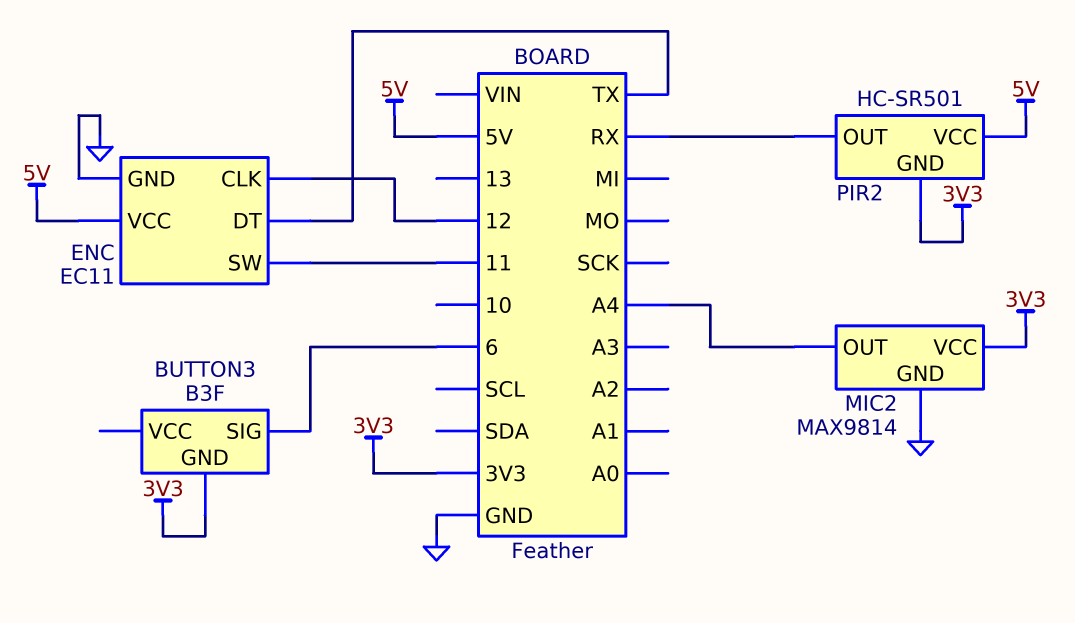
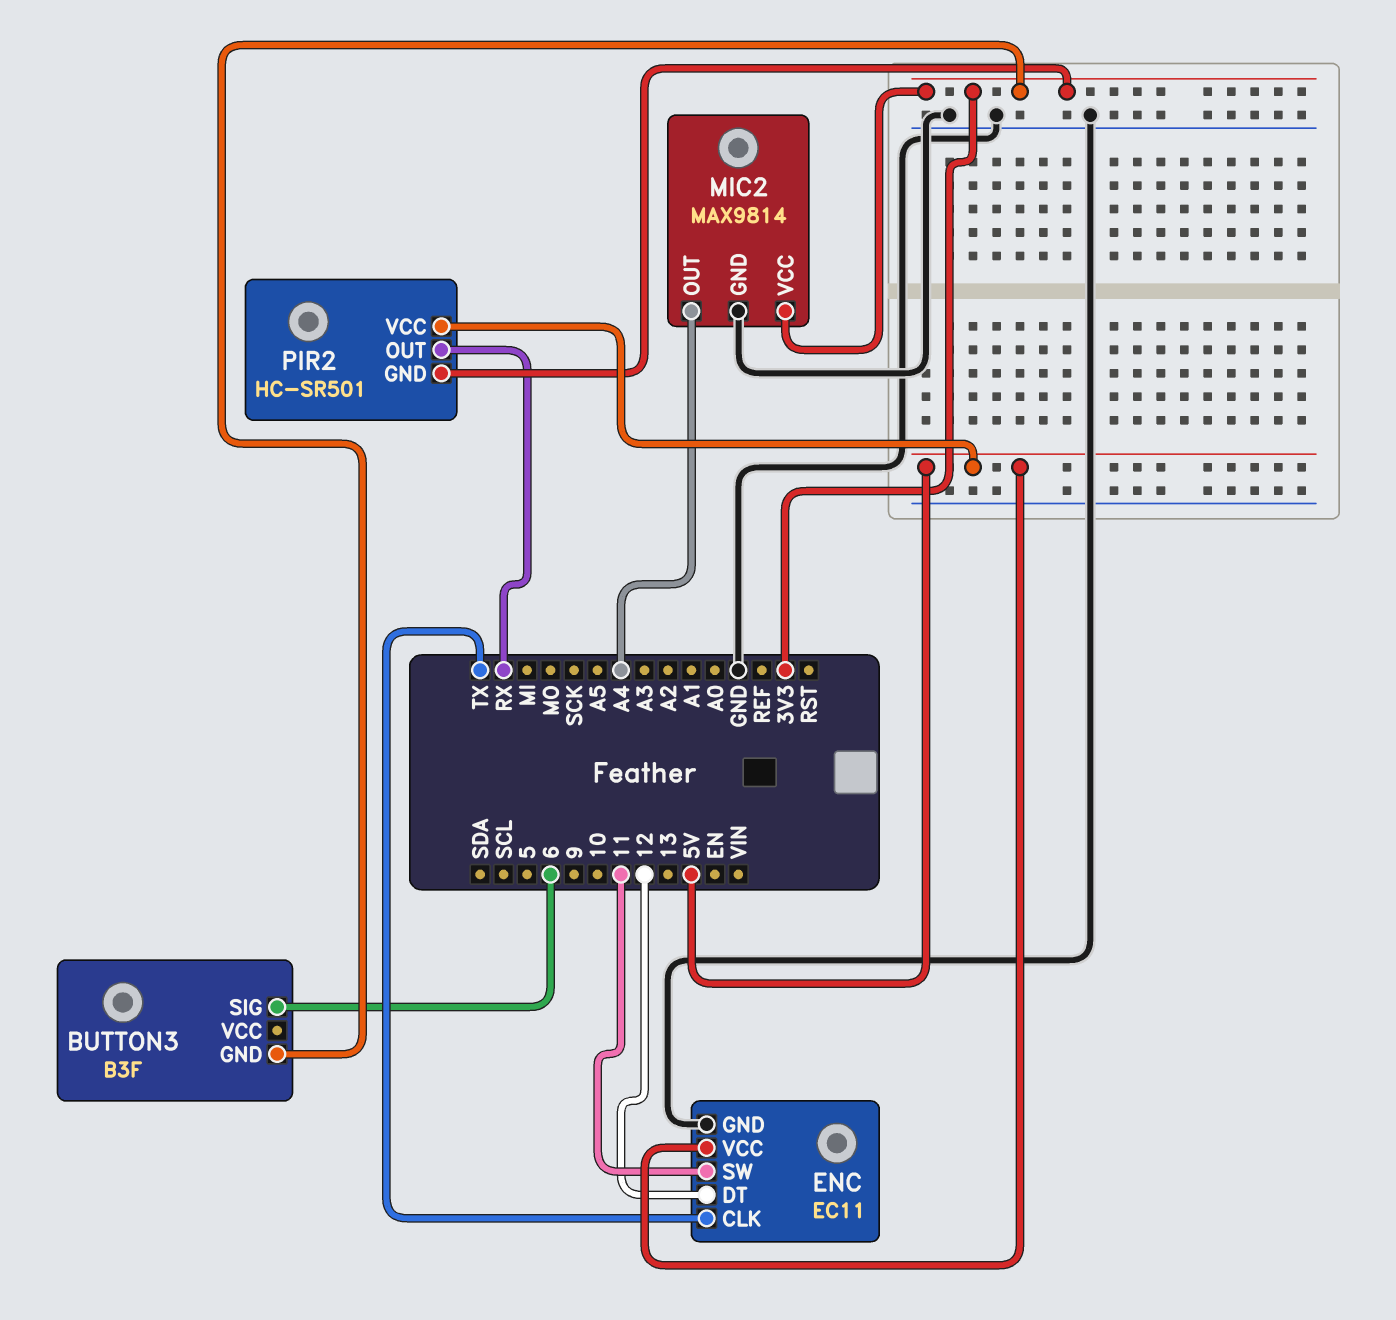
ENC pin CLK: 12 -> TX
ENC pin DT: TX -> 12

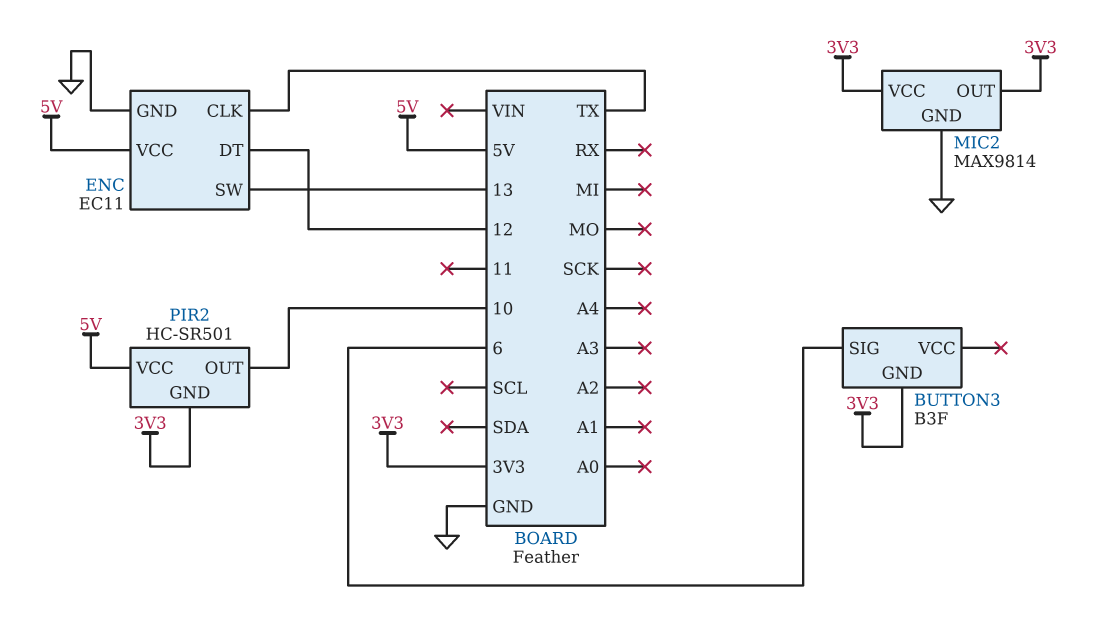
ENC pin SW: 11 -> 13
MIC2 pin OUT: A4 -> 3V3
PIR2 pin OUT: RX -> 10

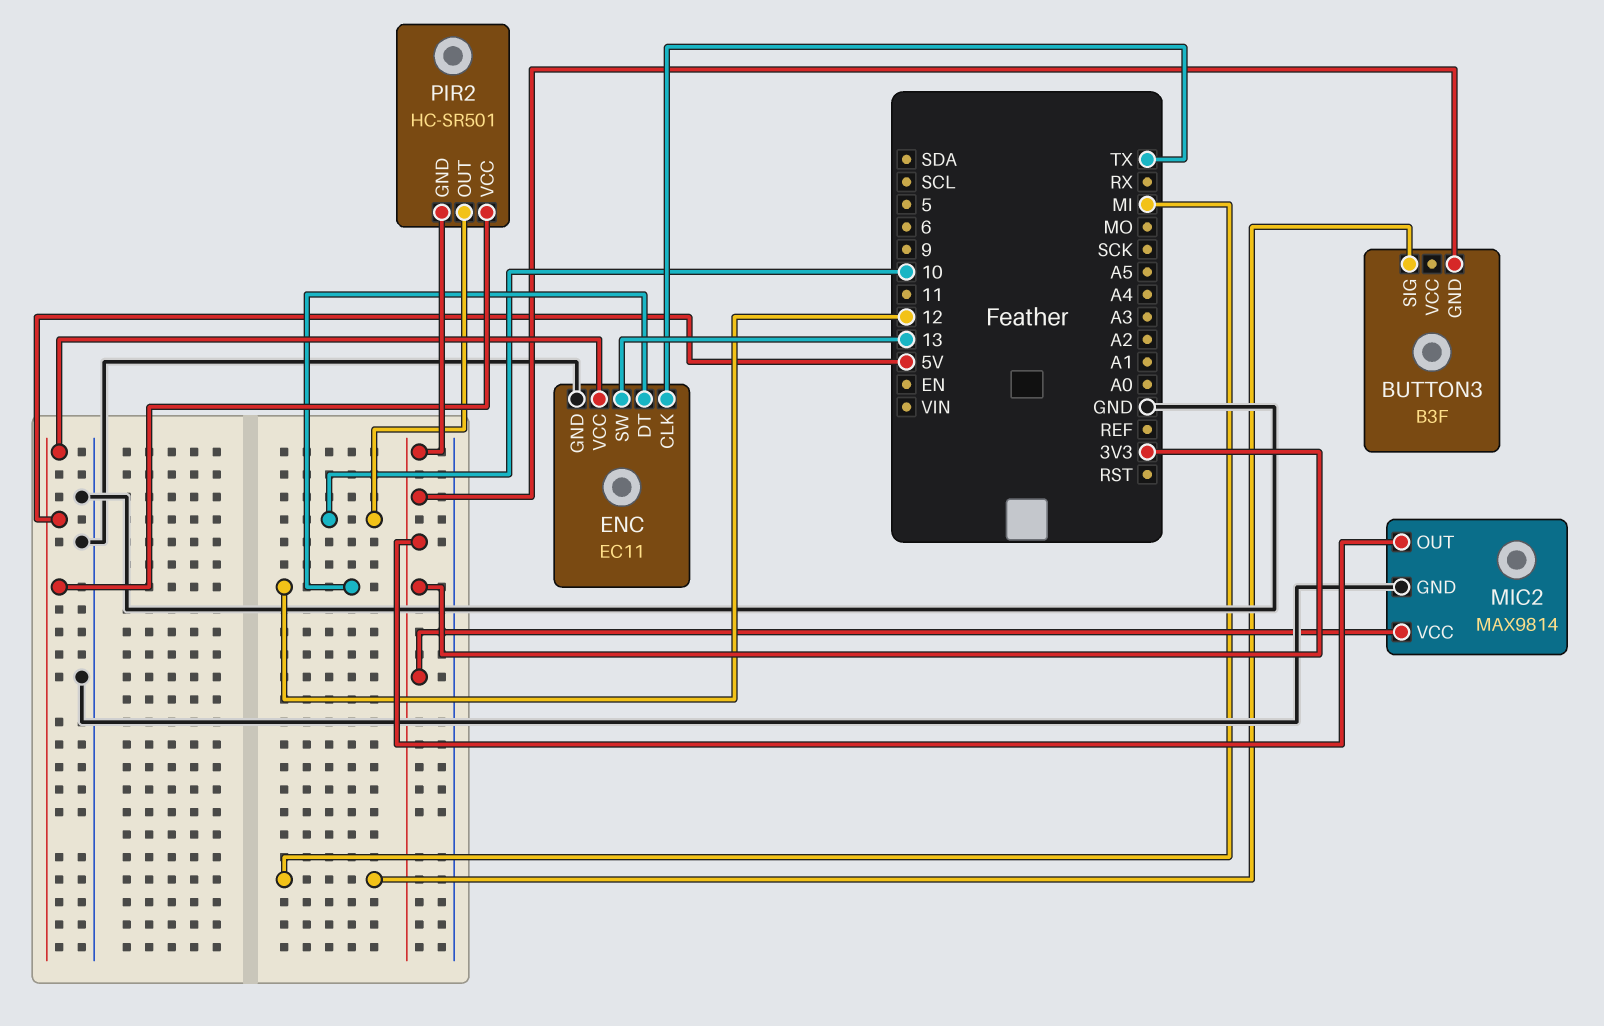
BUTTON3 pin SIG: 6 -> MI

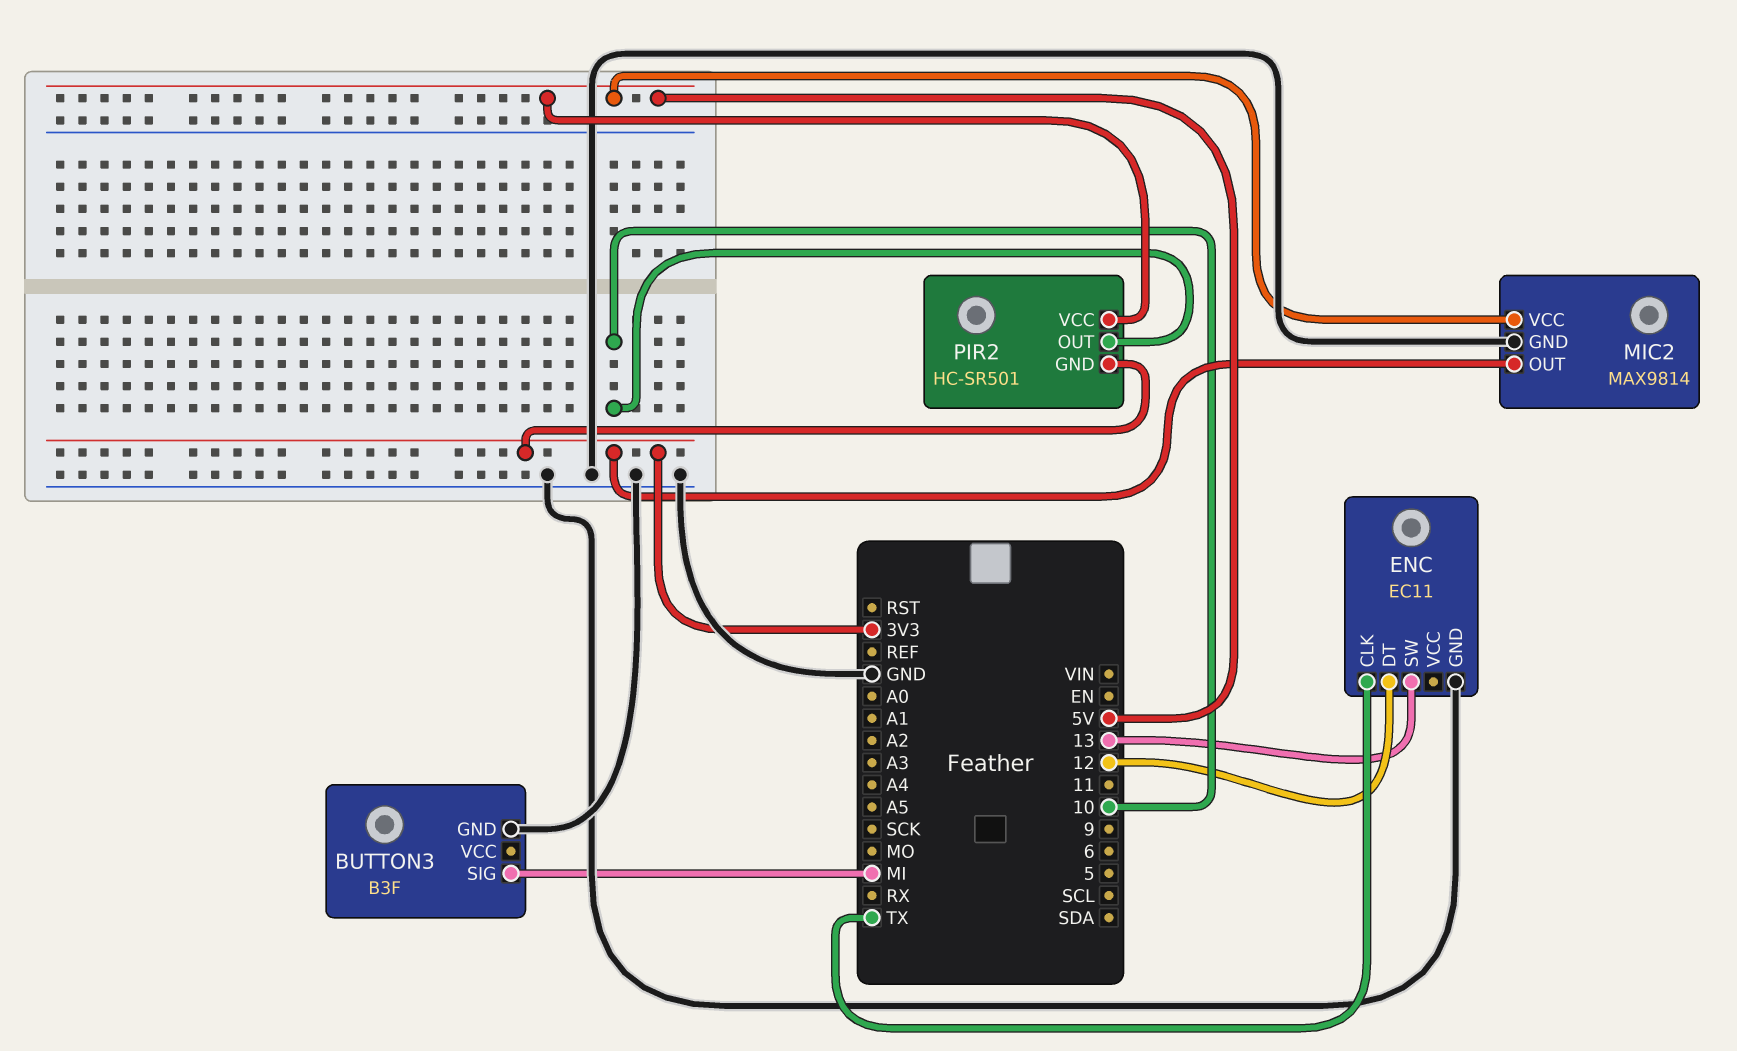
BUTTON3 pin GND: 3V3 -> GND
ENC pin VCC: 5V -> none
MIC2 pin VCC: 3V3 -> 5V

